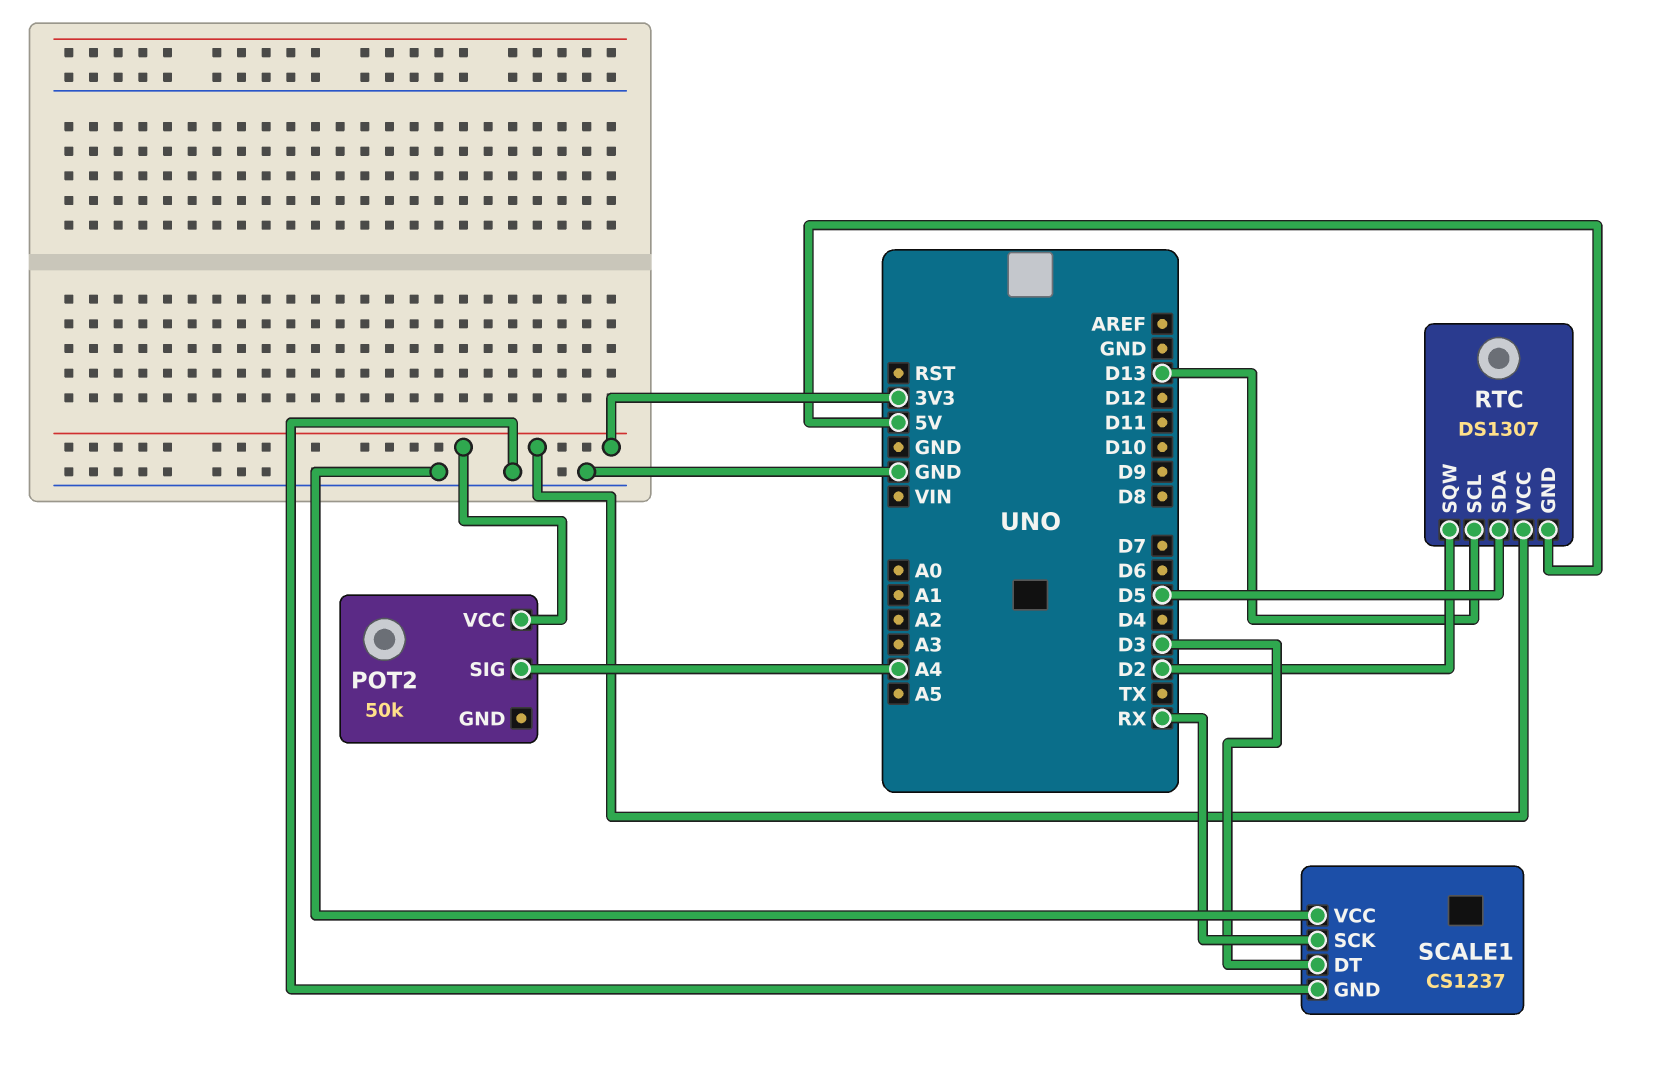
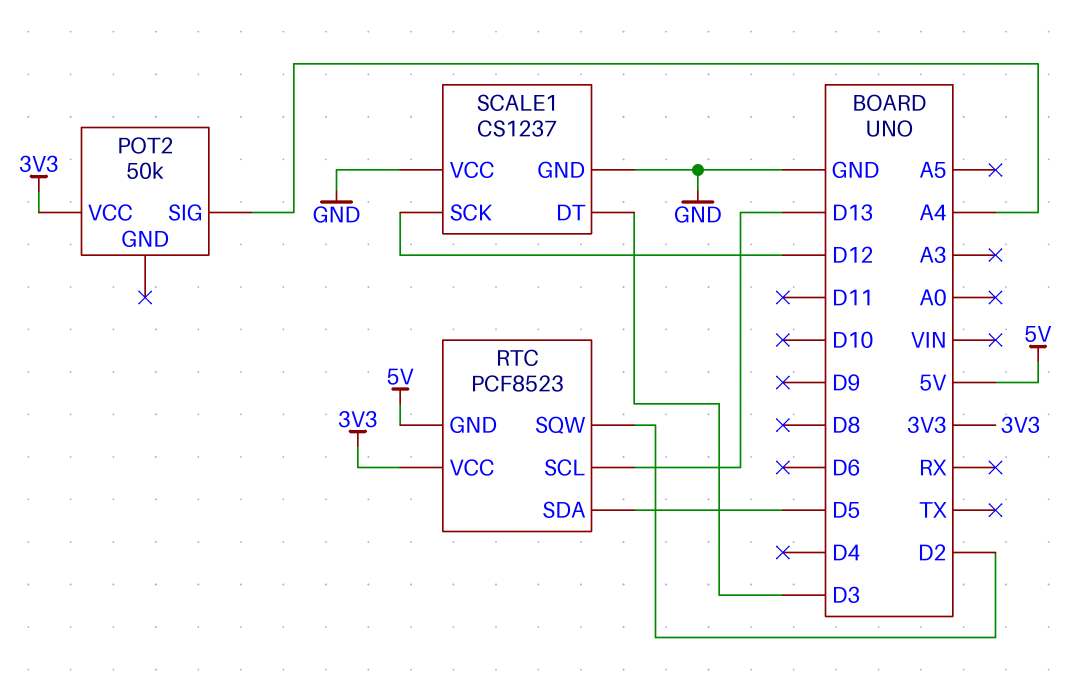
RTC: DS1307 -> PCF8523
SCALE1 pin SCK: RX -> D12

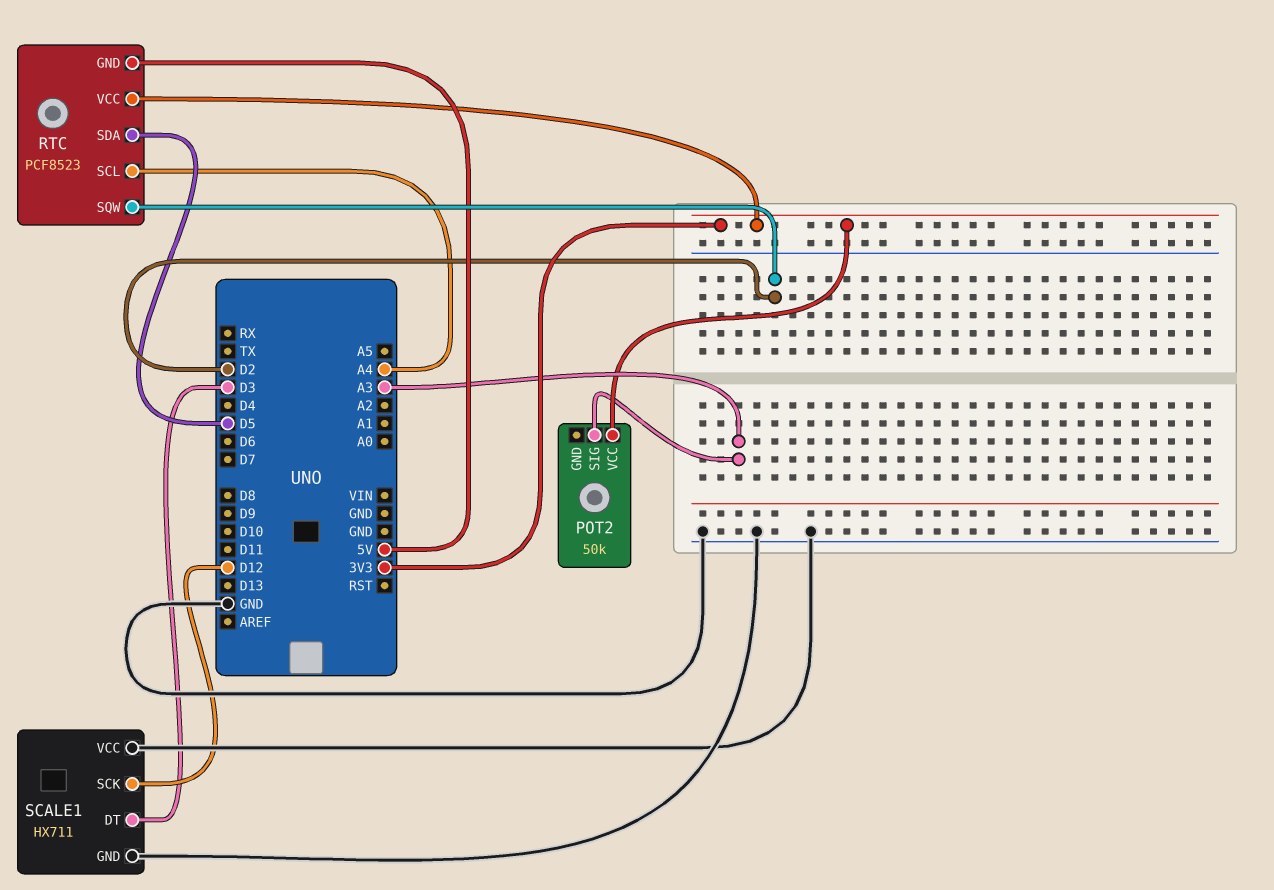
POT2 pin SIG: A4 -> A3
RTC pin SCL: D13 -> A4
SCALE1: CS1237 -> HX711

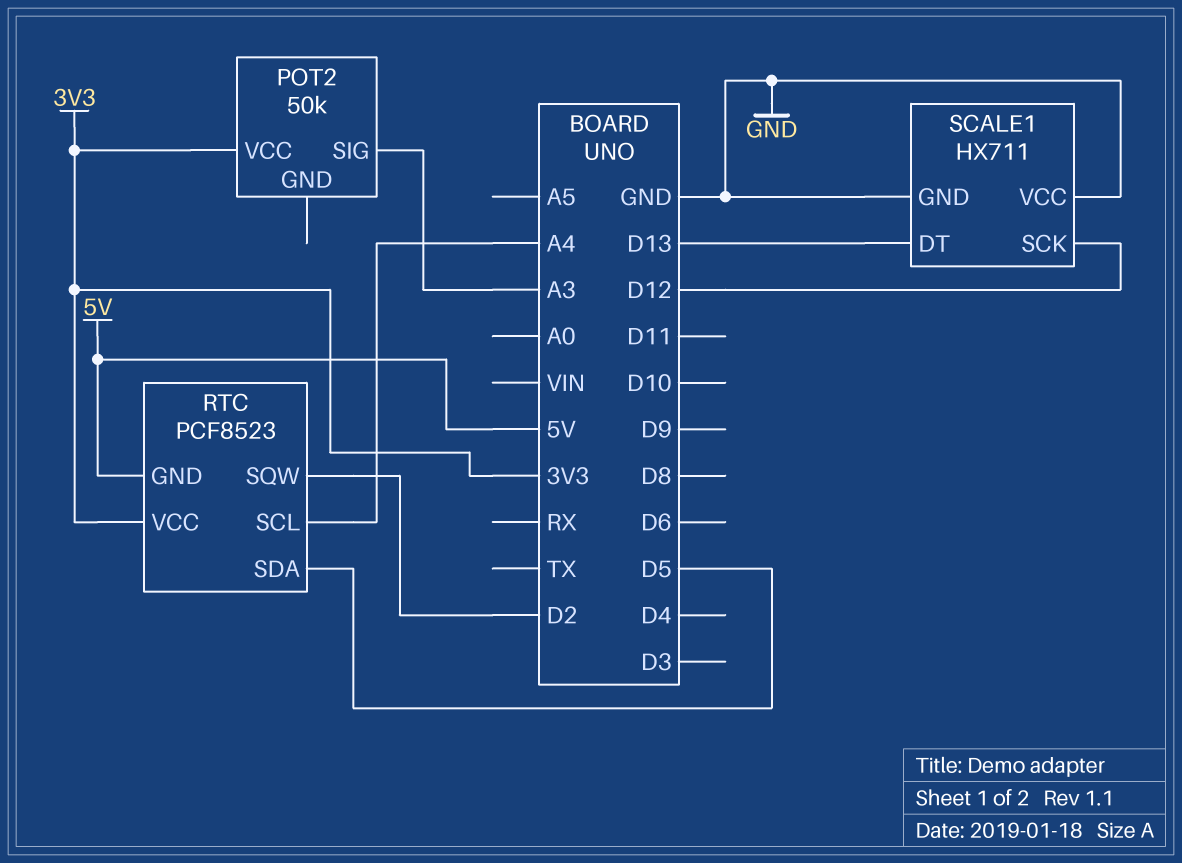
SCALE1 pin DT: D3 -> D13

